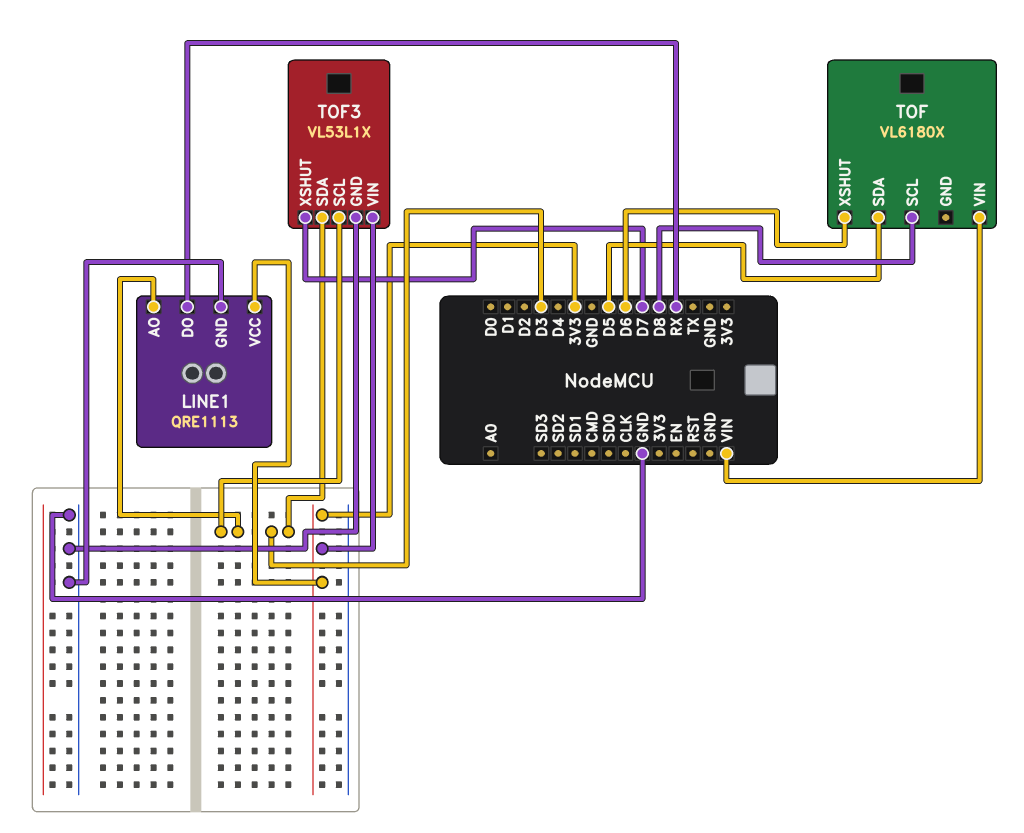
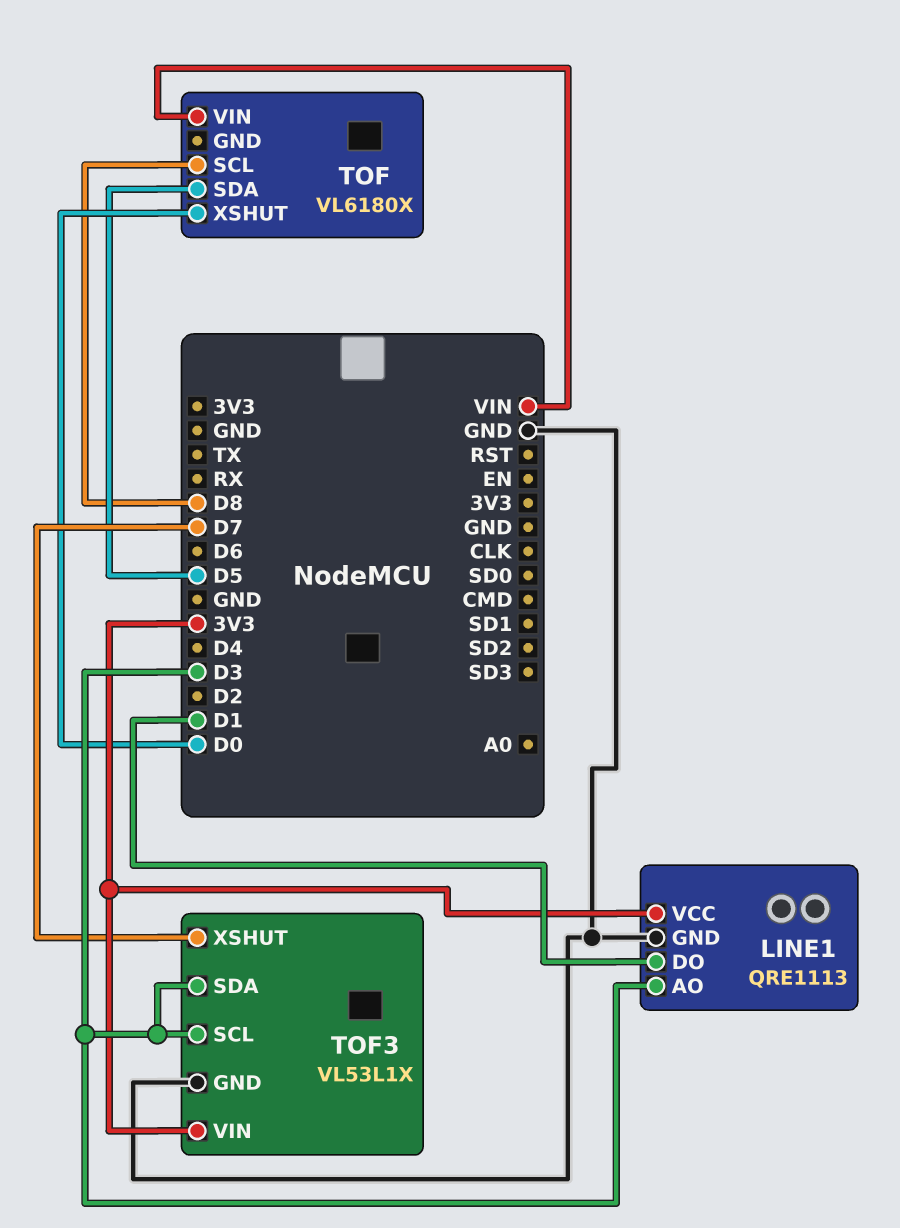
LINE1 pin DO: RX -> D1
TOF pin XSHUT: D6 -> D0

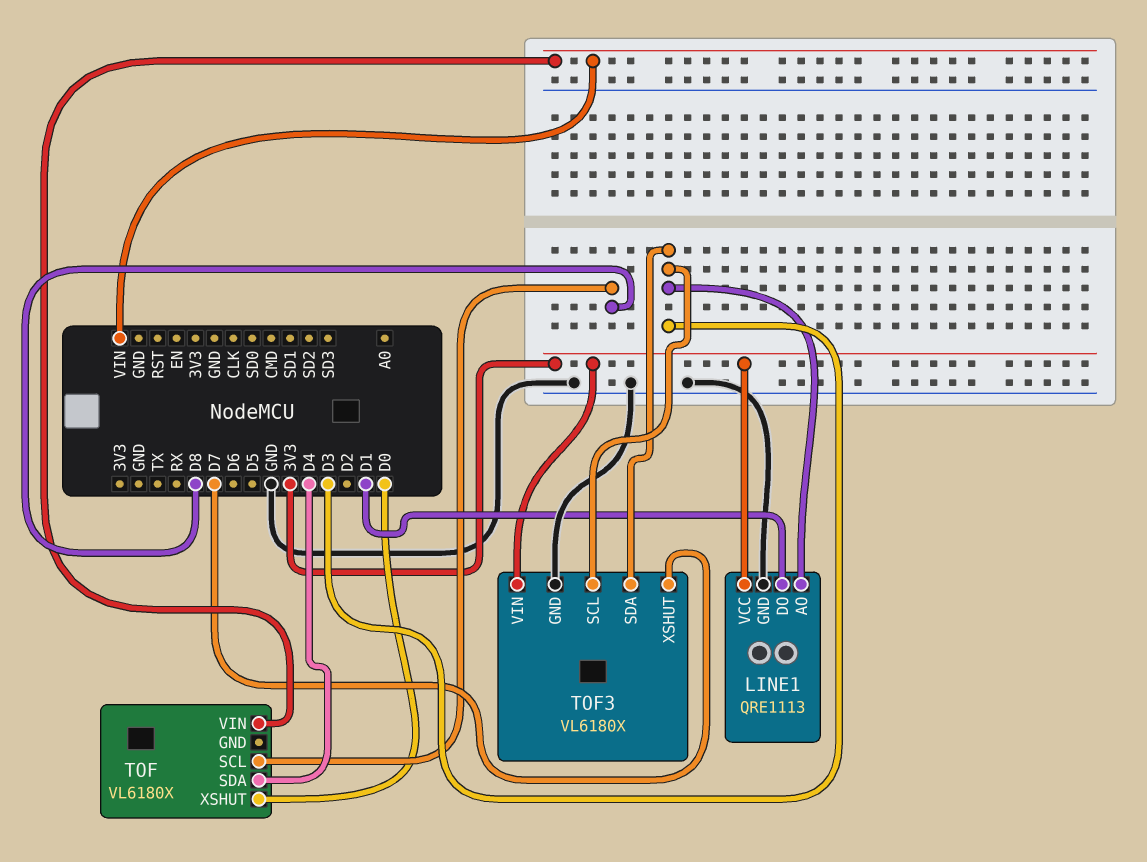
TOF pin SDA: D5 -> D4
TOF3: VL53L1X -> VL6180X

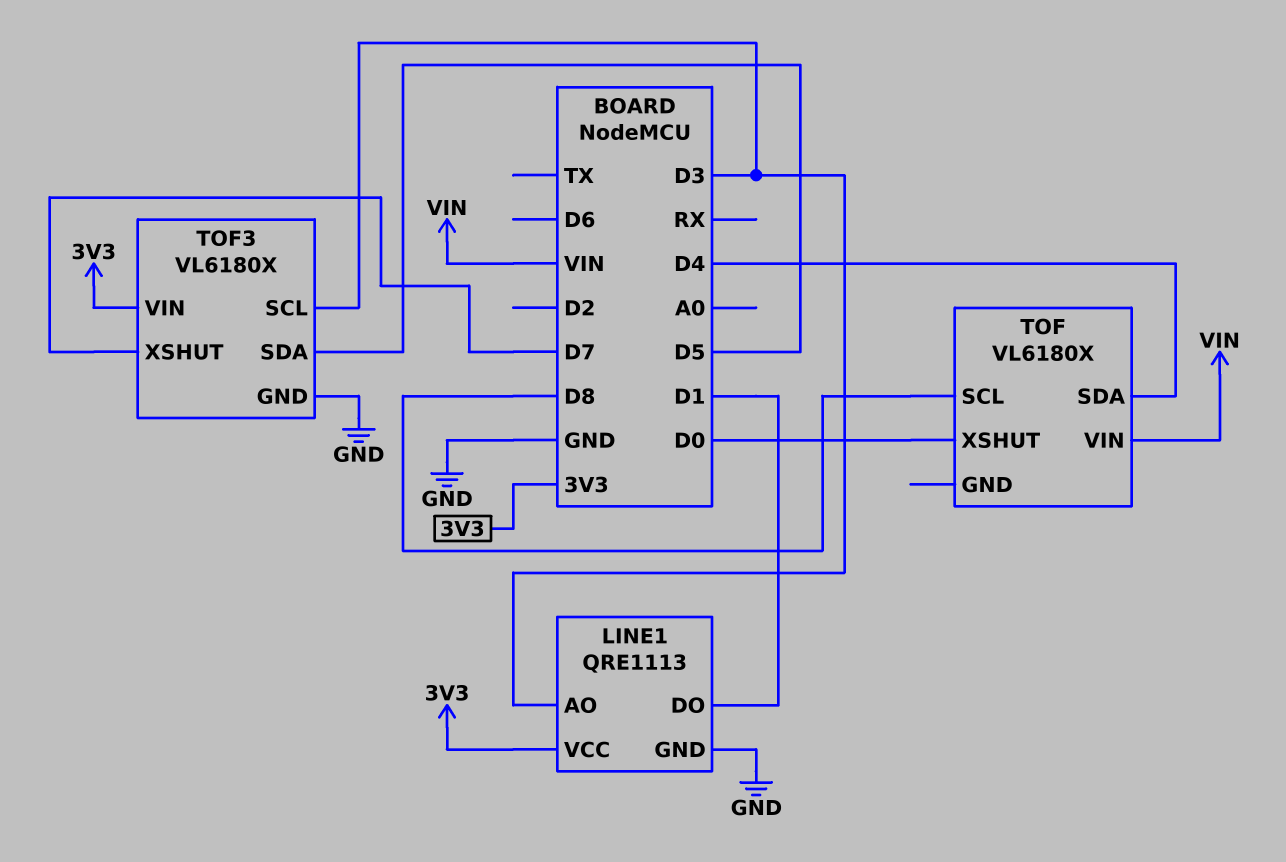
TOF3 pin SDA: D3 -> D5

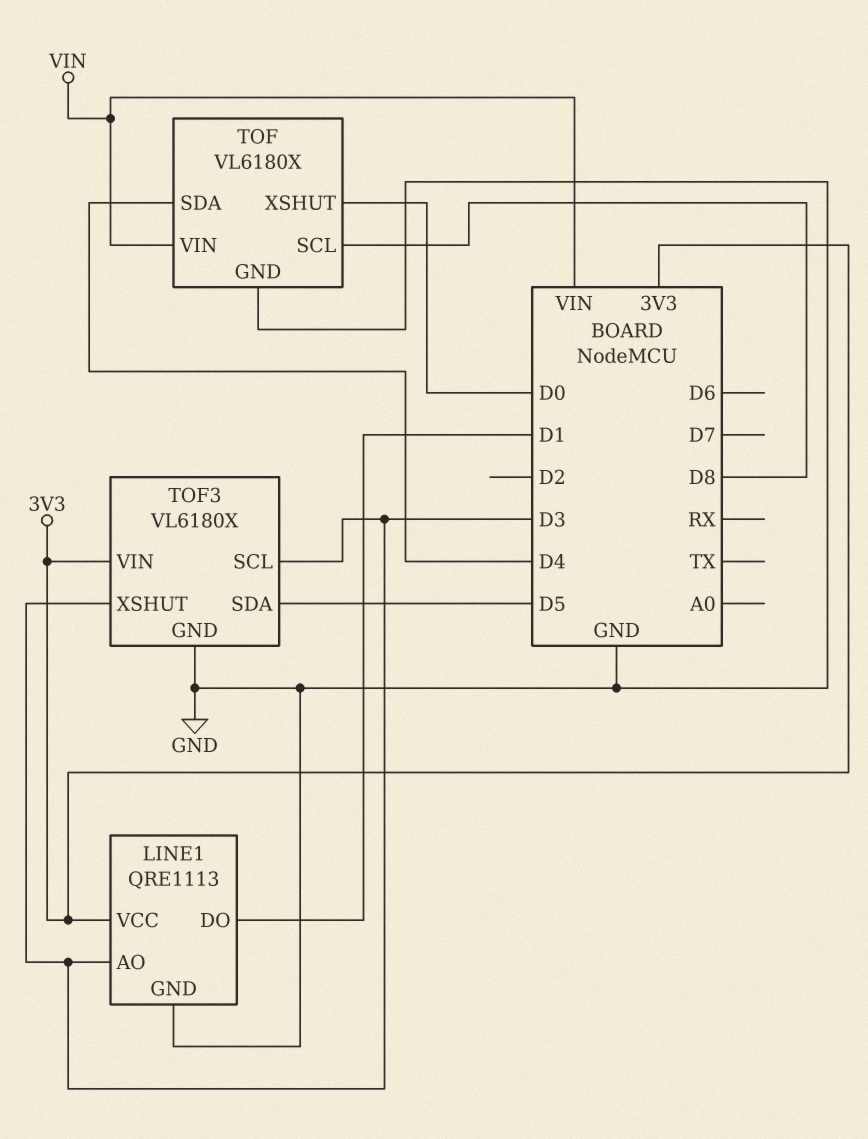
TOF pin GND: none -> GND
TOF3 pin XSHUT: D7 -> D3

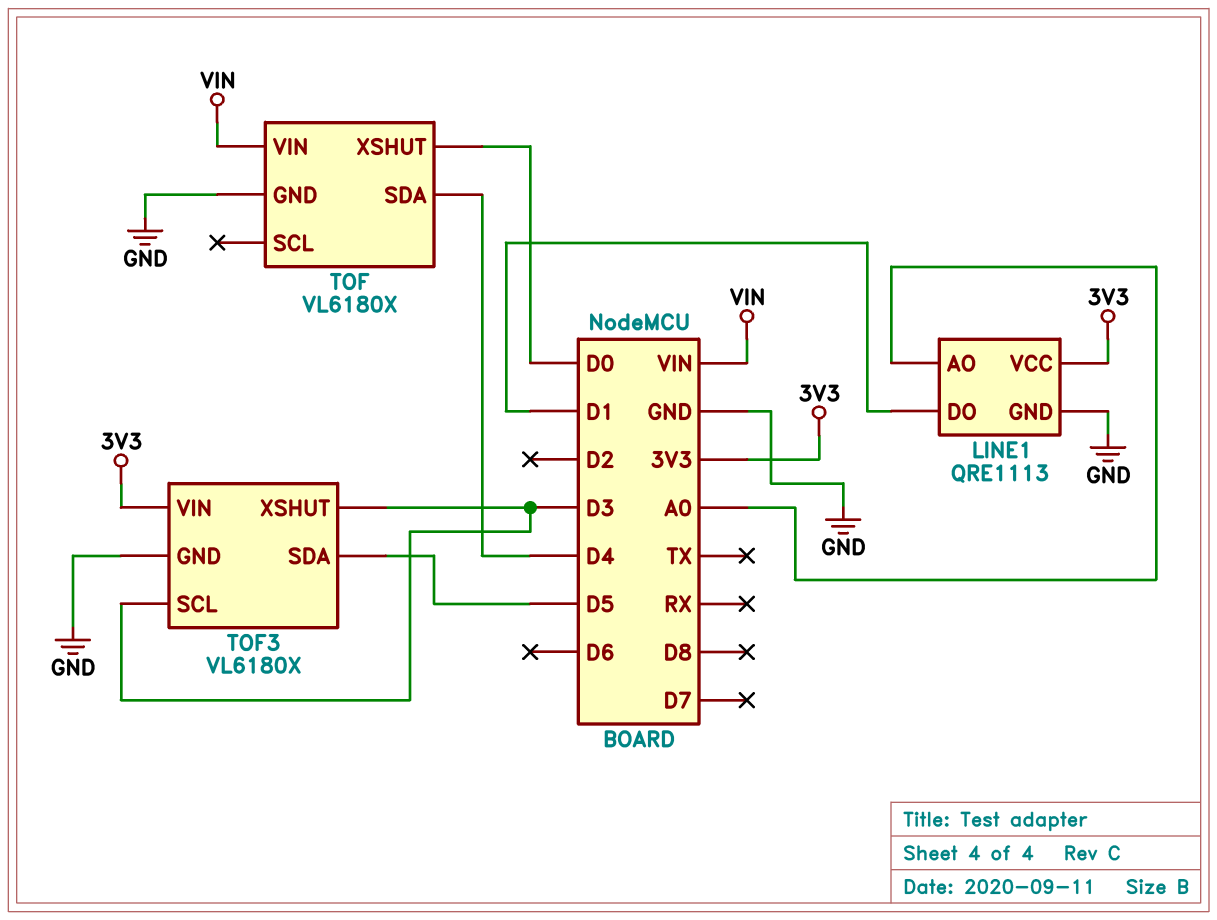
LINE1 pin AO: D3 -> A0
TOF pin SCL: D8 -> none

